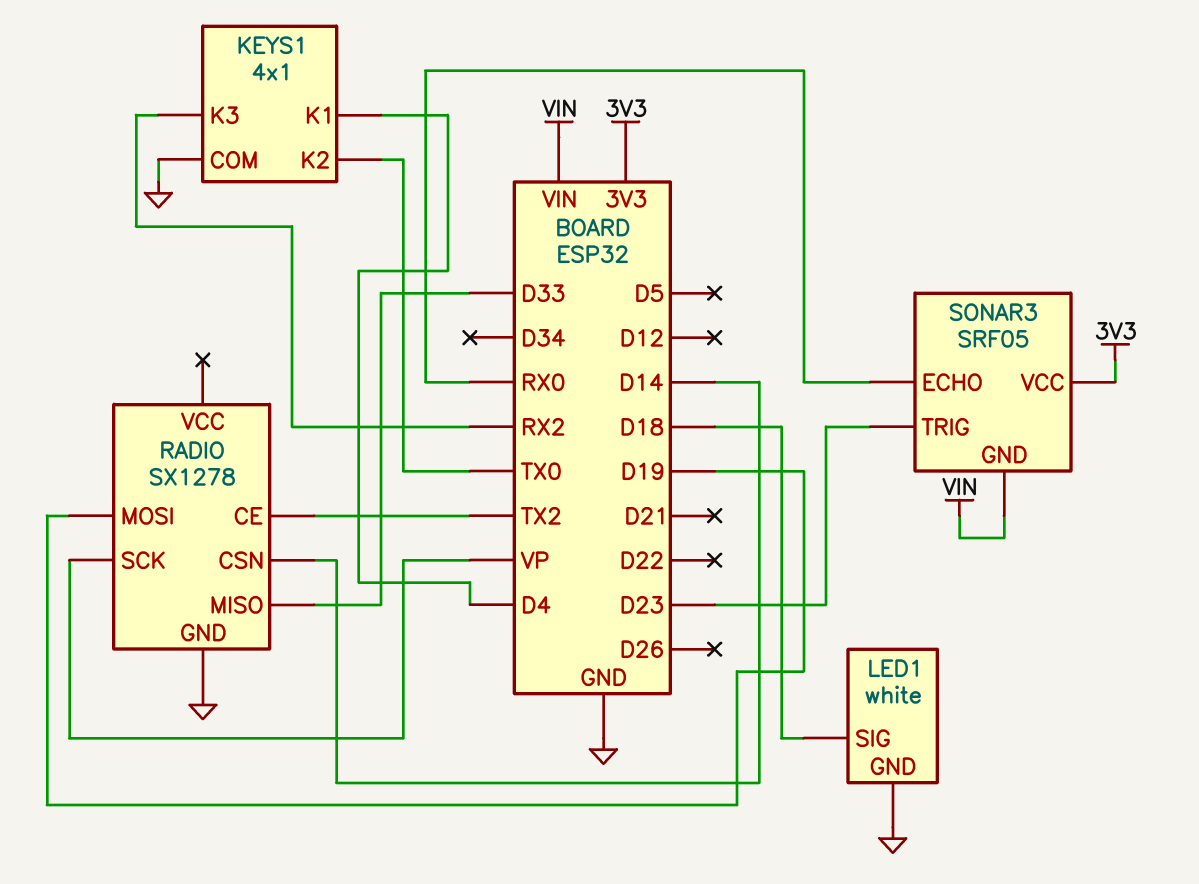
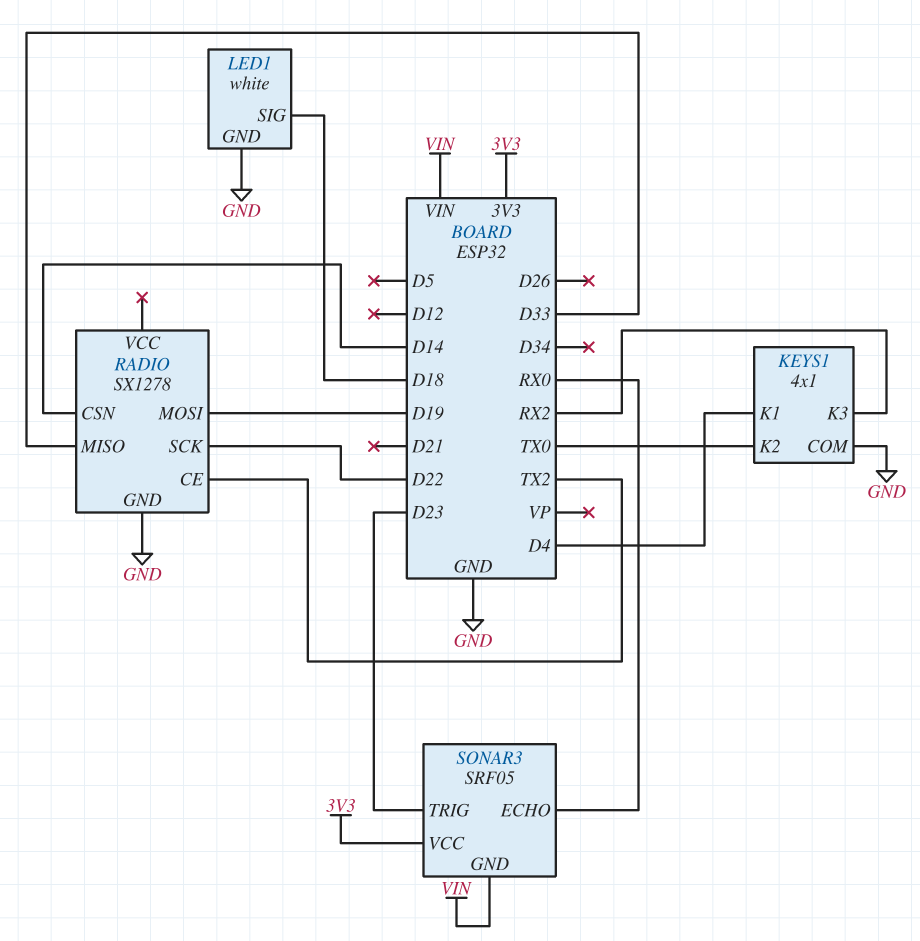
RADIO pin SCK: VP -> D22

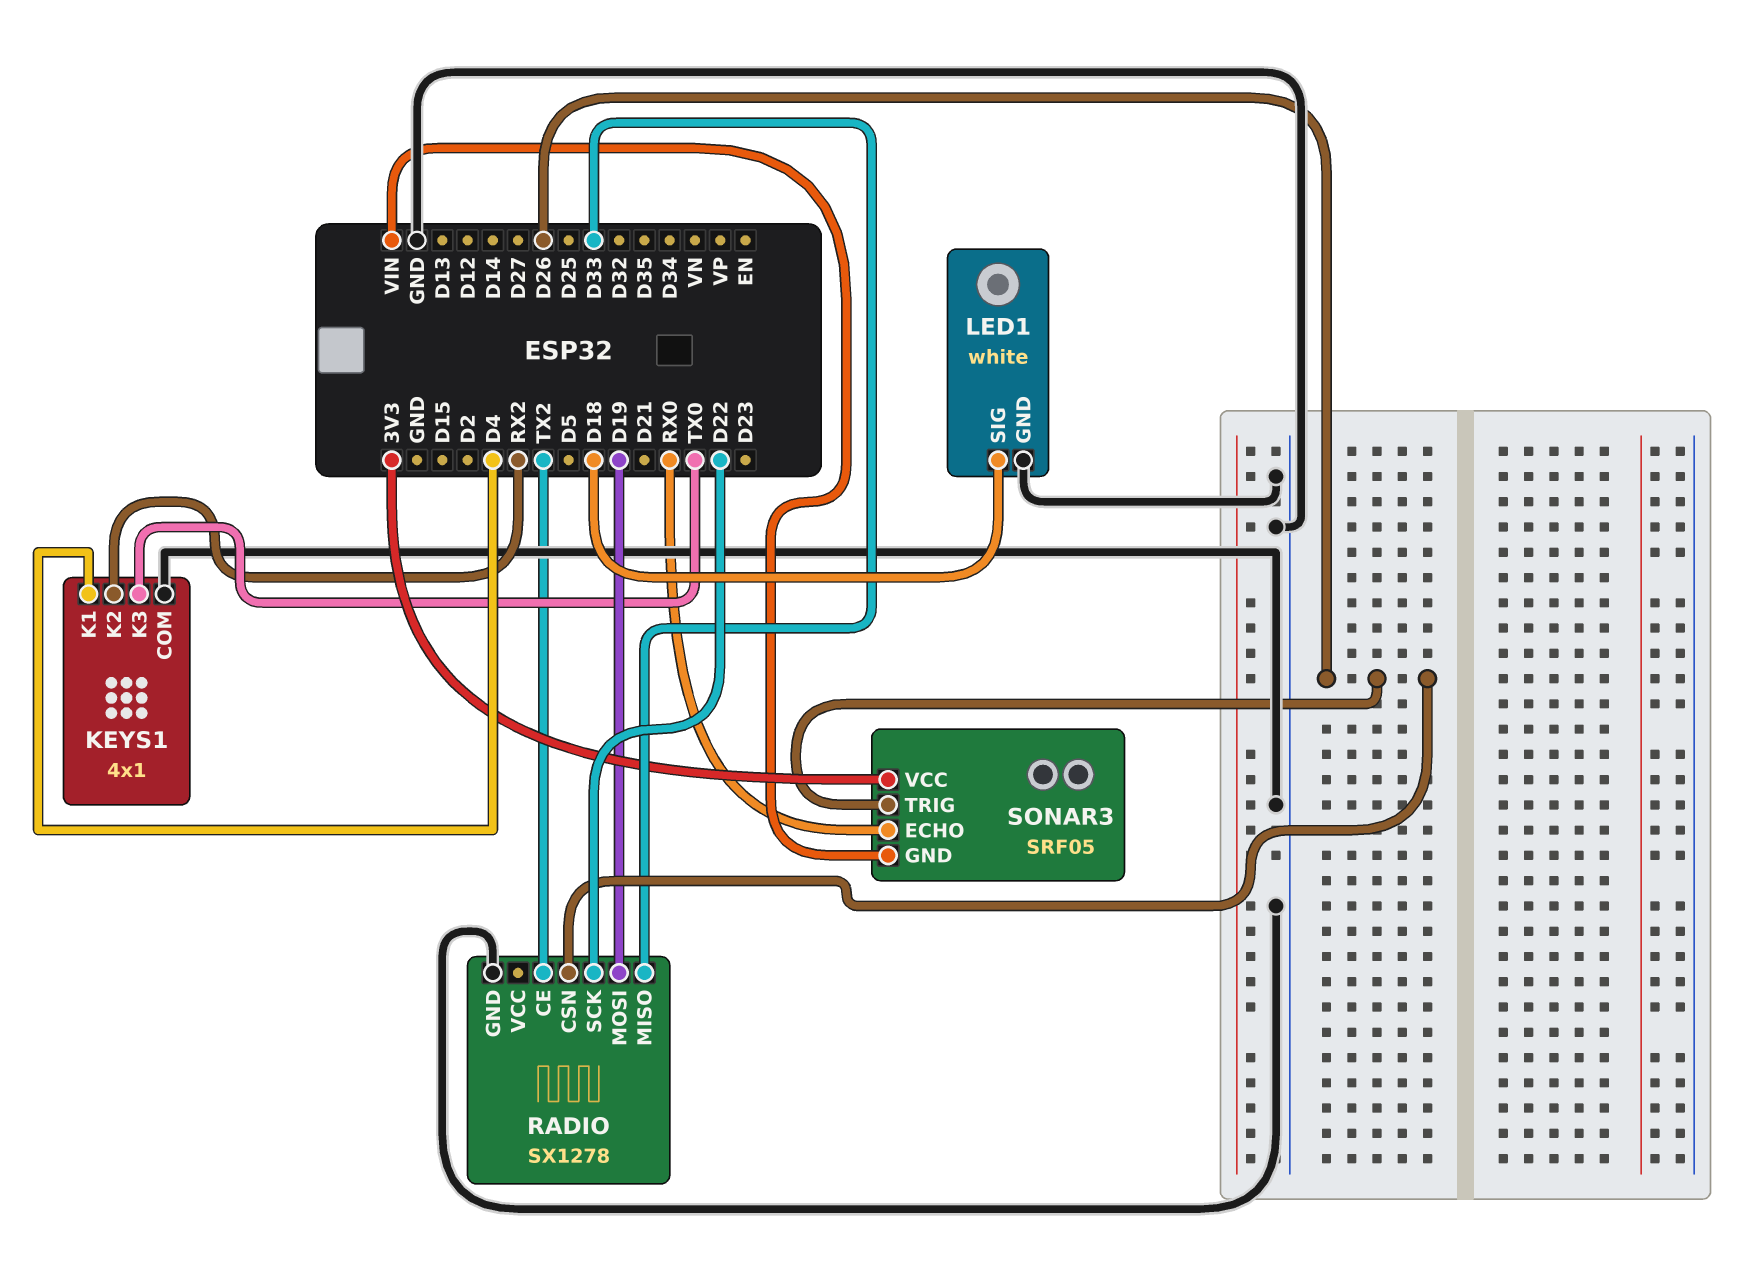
KEYS1 pin K2: TX0 -> RX2
KEYS1 pin K3: RX2 -> TX0
RADIO pin CSN: D14 -> D26
SONAR3 pin TRIG: D23 -> D26

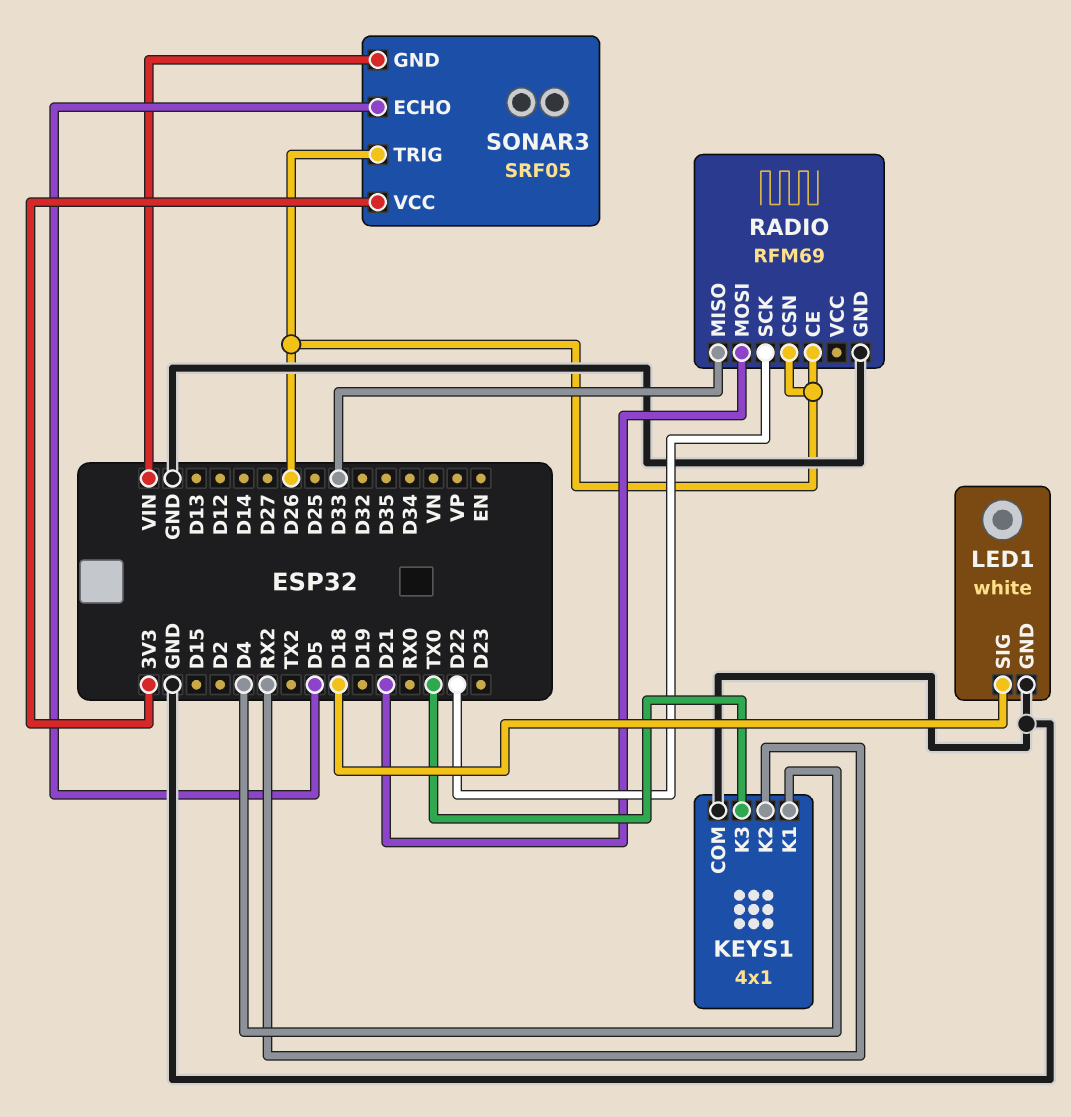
RADIO: SX1278 -> RFM69
RADIO pin CE: TX2 -> D26
RADIO pin MOSI: D19 -> D21
SONAR3 pin ECHO: RX0 -> D5

